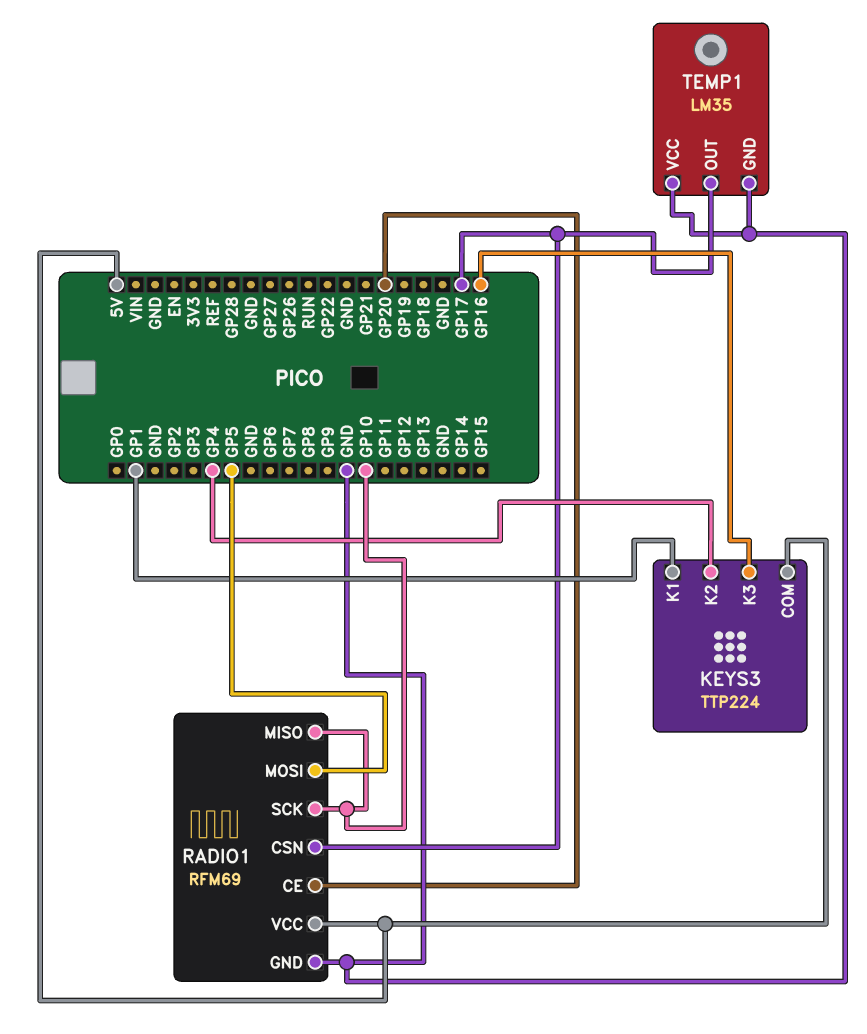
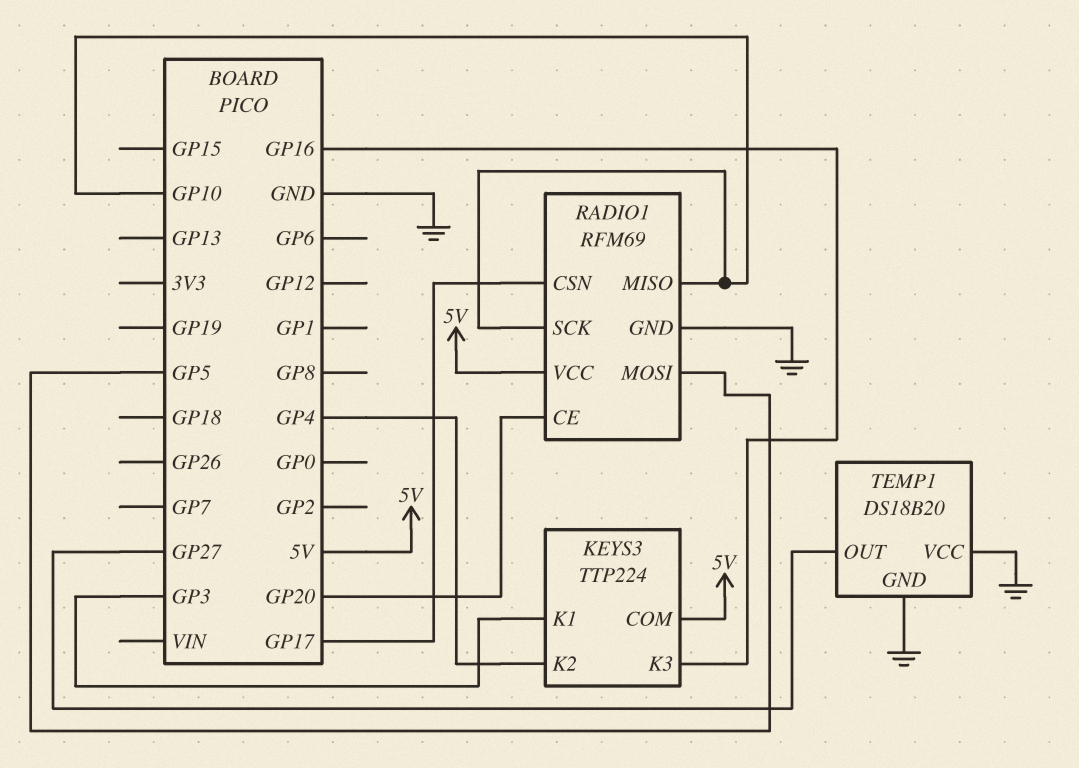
KEYS3 pin K1: GP1 -> GP3
TEMP1: LM35 -> DS18B20
TEMP1 pin OUT: GP17 -> GP27

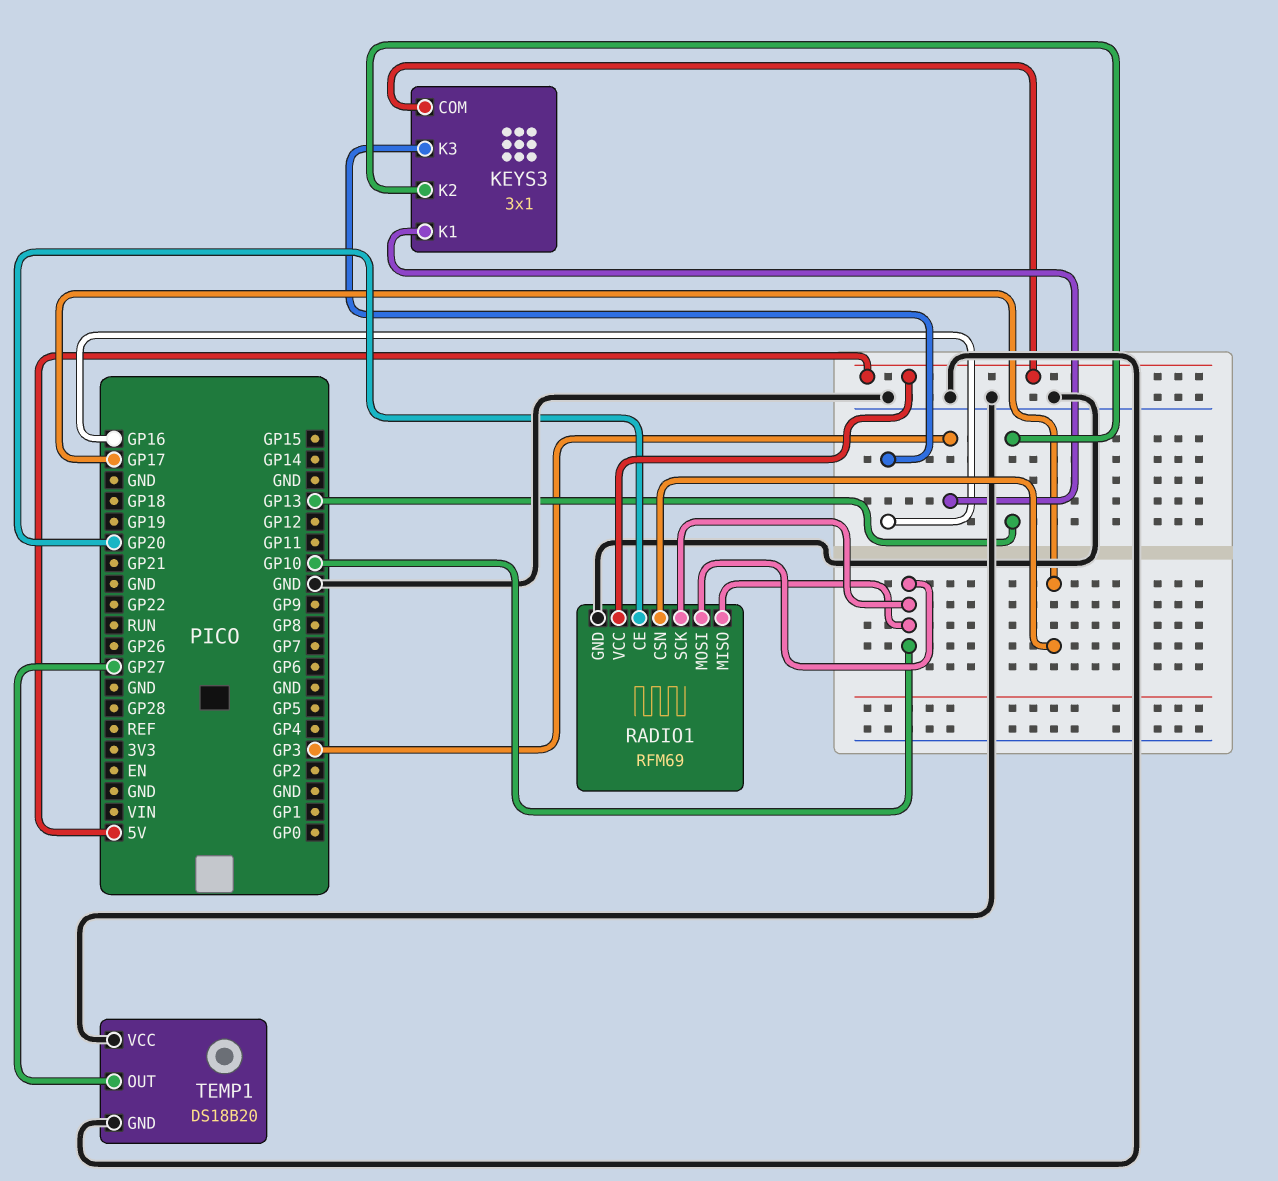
KEYS3: TTP224 -> 3x1
KEYS3 pin K2: GP4 -> GP13
RADIO1 pin MOSI: GP5 -> GP10

